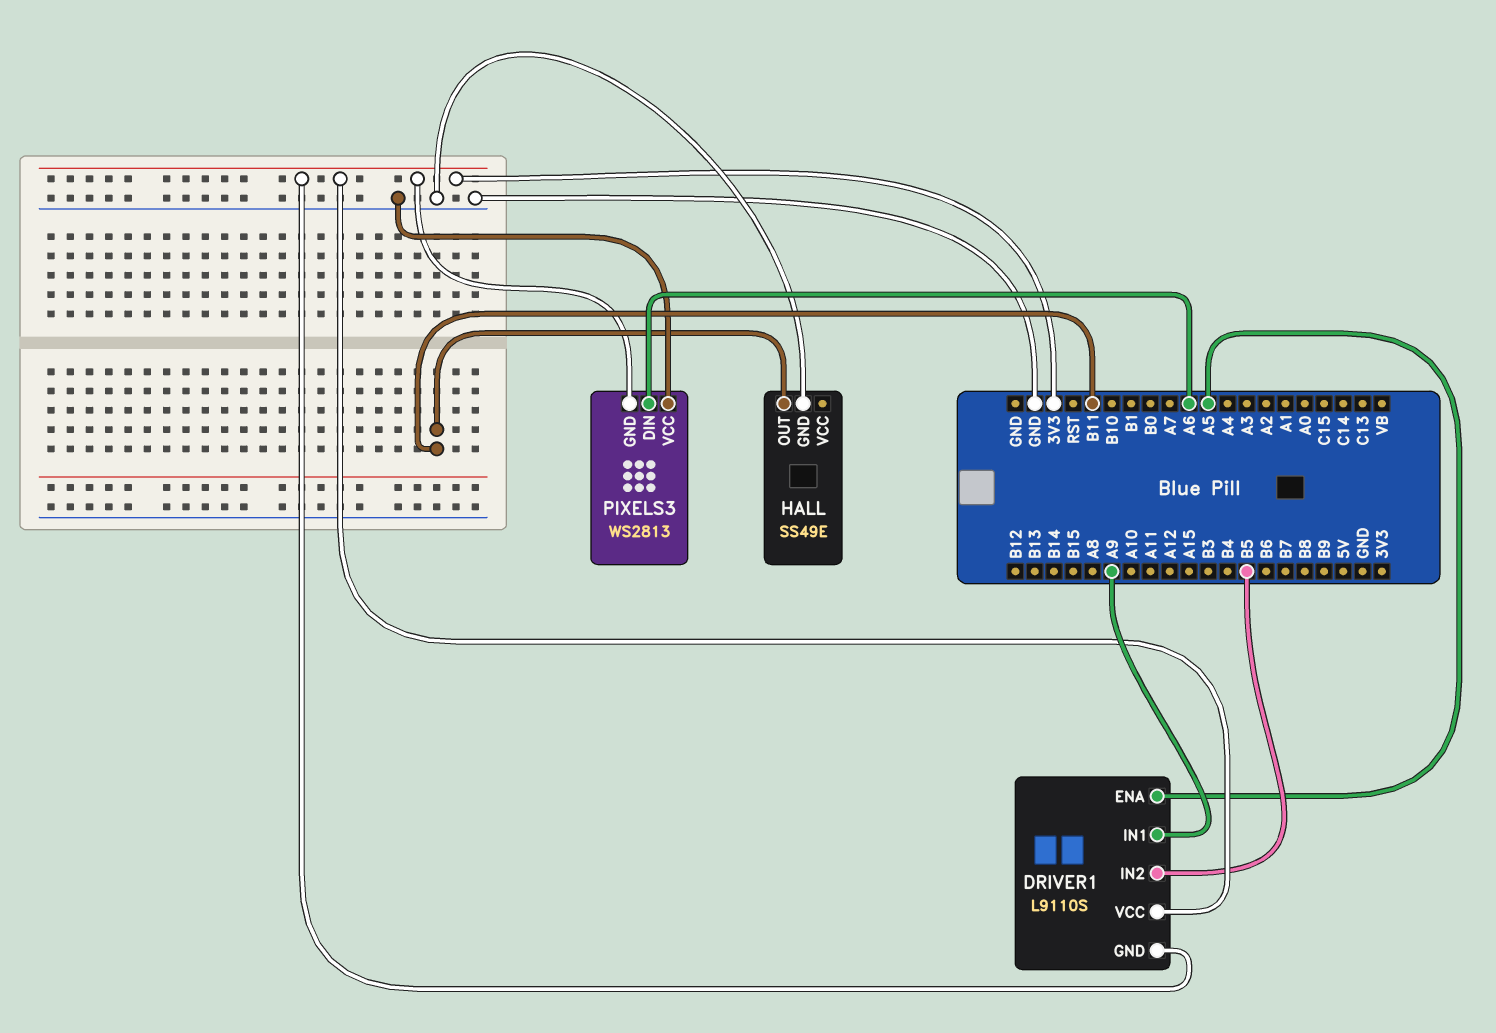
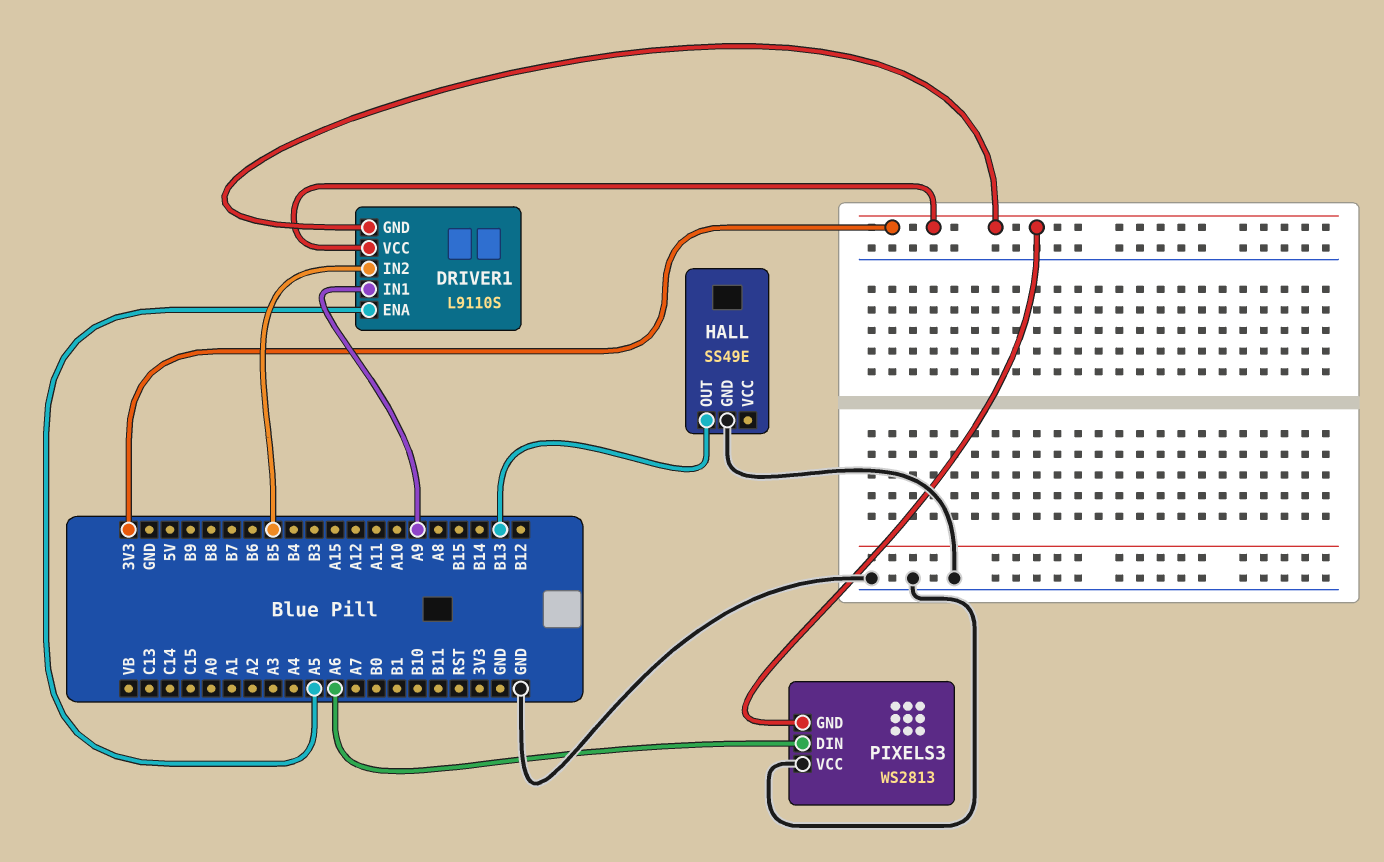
HALL pin OUT: B11 -> B13

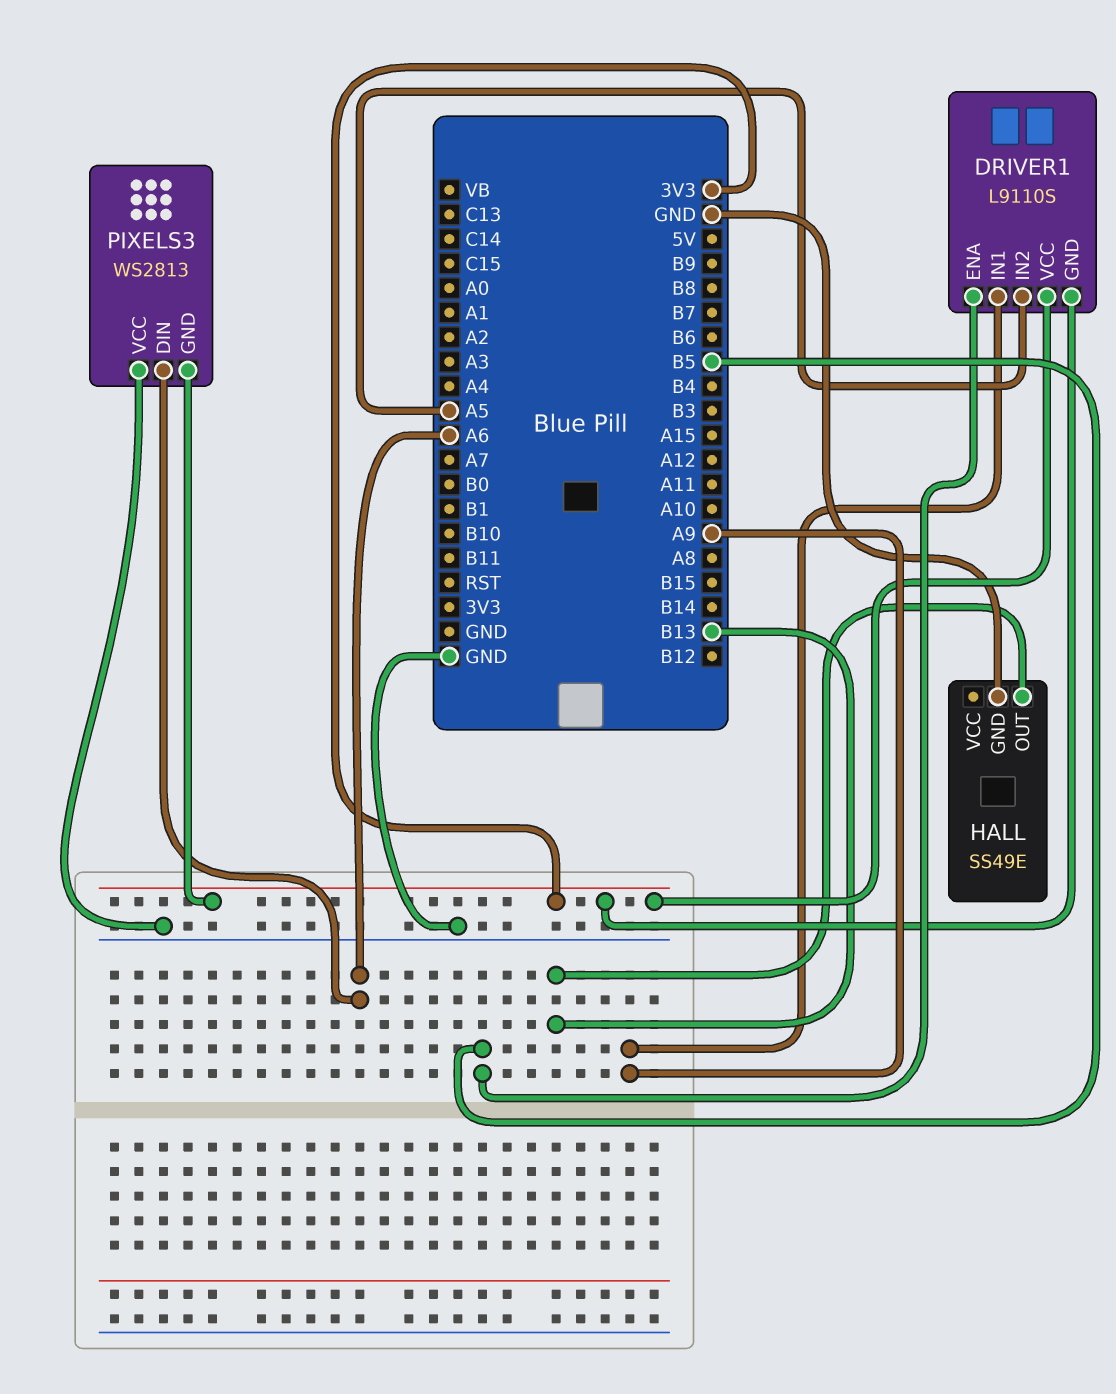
DRIVER1 pin ENA: A5 -> B5
DRIVER1 pin IN2: B5 -> A5

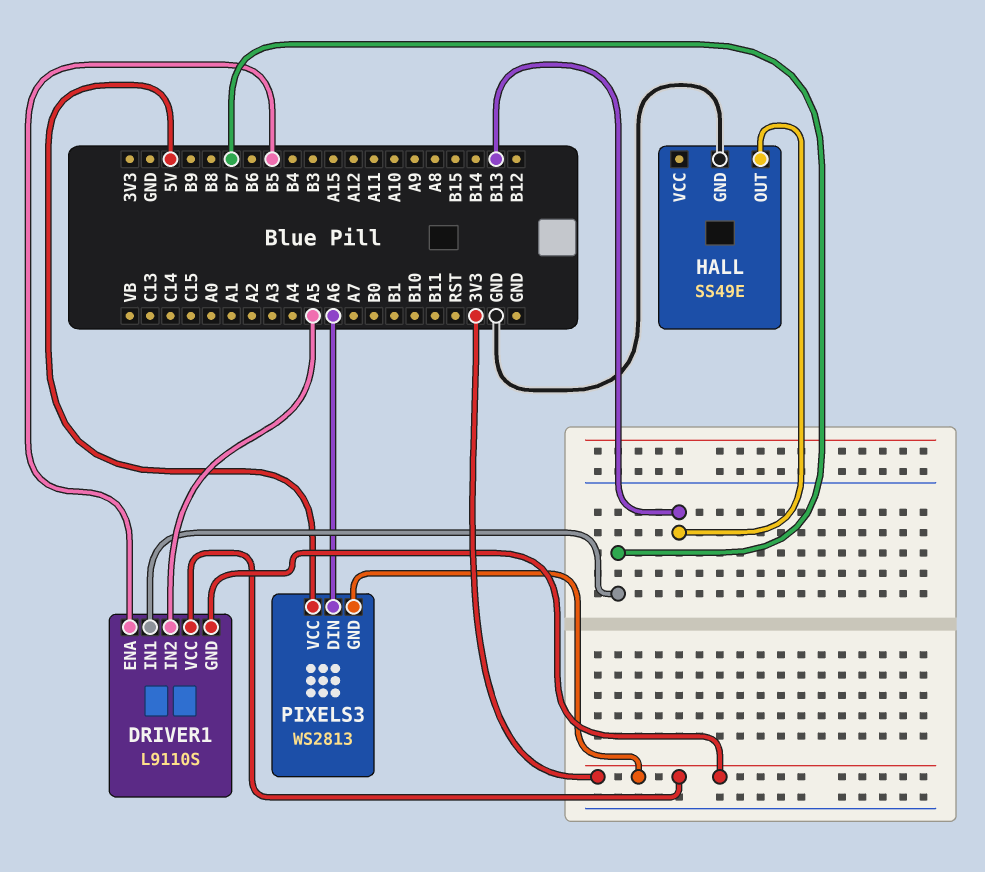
DRIVER1 pin IN1: A9 -> B7
PIXELS3 pin VCC: GND -> 5V

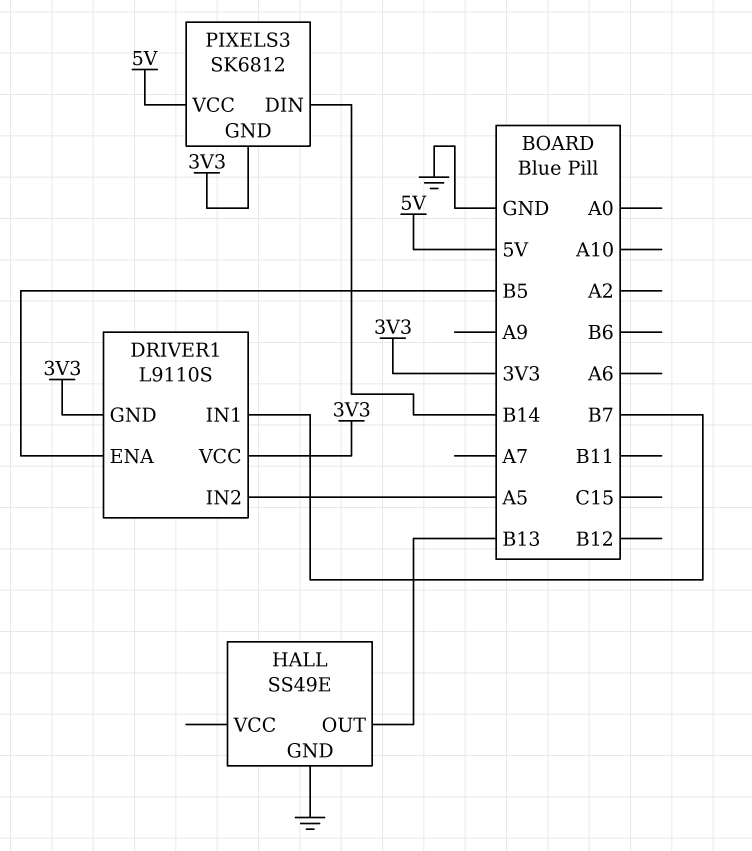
PIXELS3: WS2813 -> SK6812
PIXELS3 pin DIN: A6 -> B14

